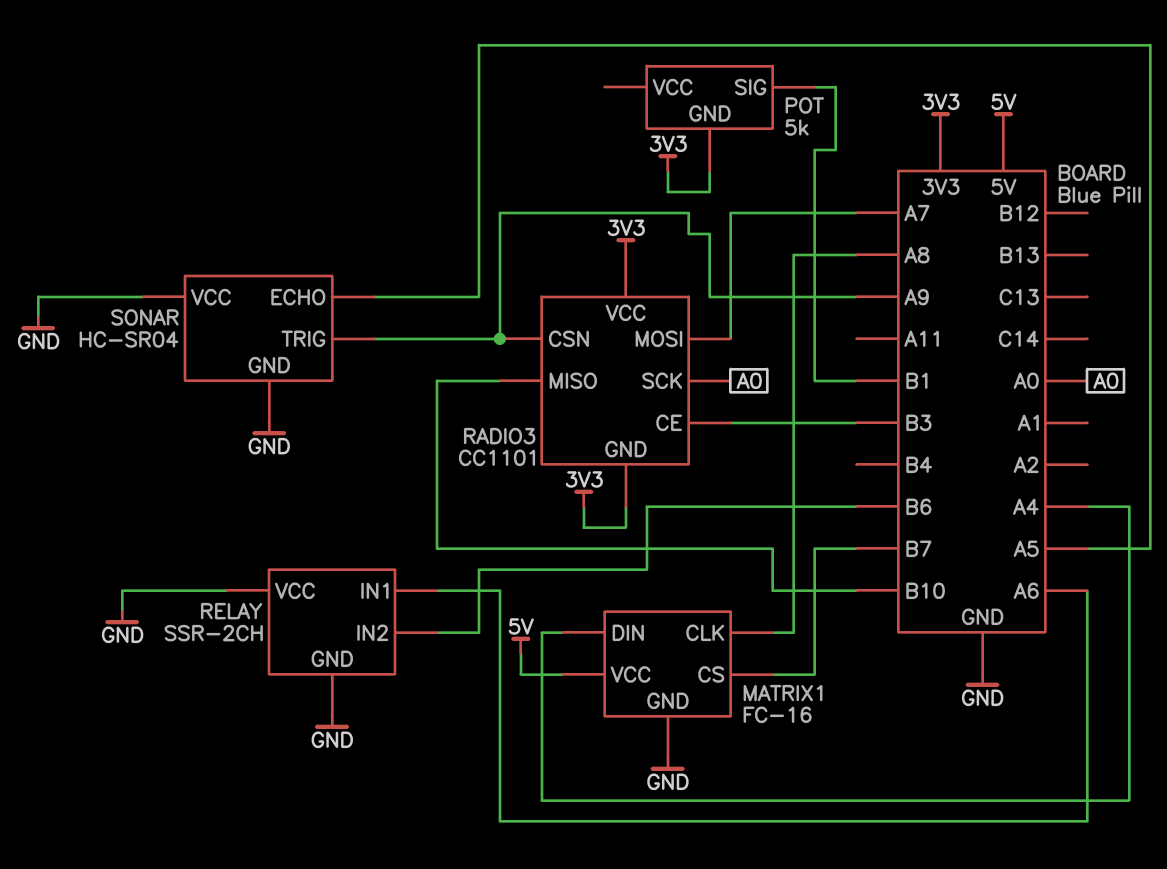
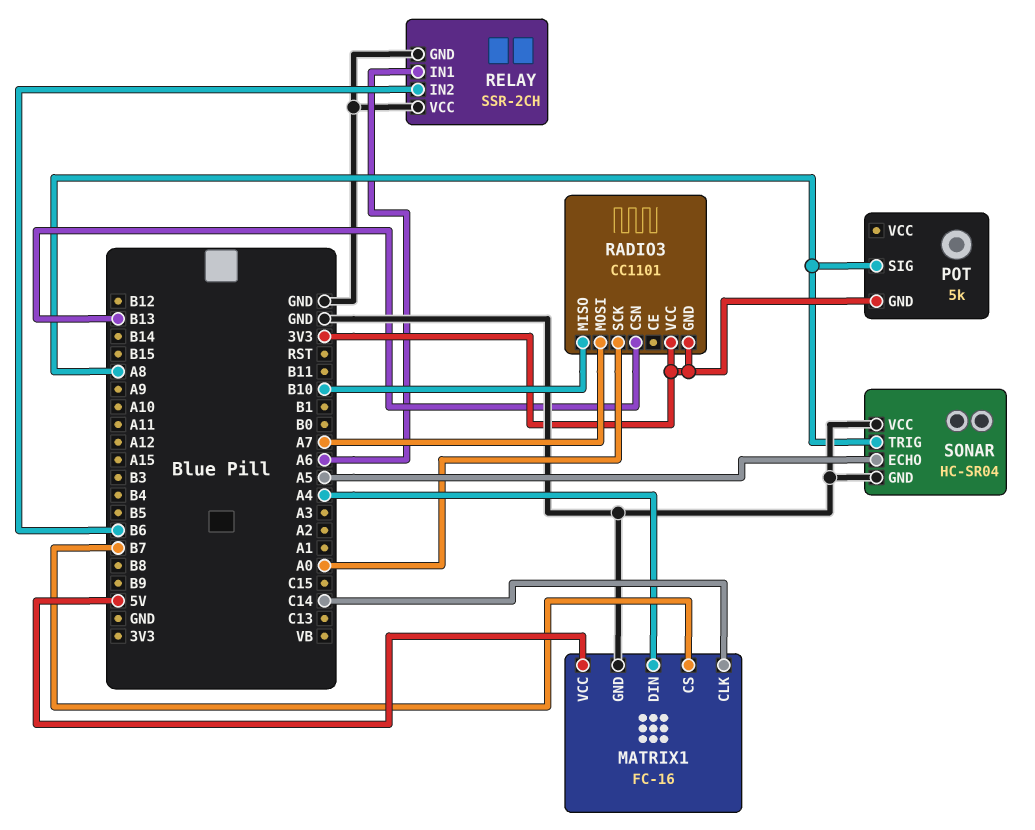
MATRIX1 pin CLK: A8 -> C14
POT pin SIG: B1 -> A8
RADIO3 pin CE: B3 -> none
RADIO3 pin CSN: A9 -> B13
SONAR pin TRIG: A9 -> A8

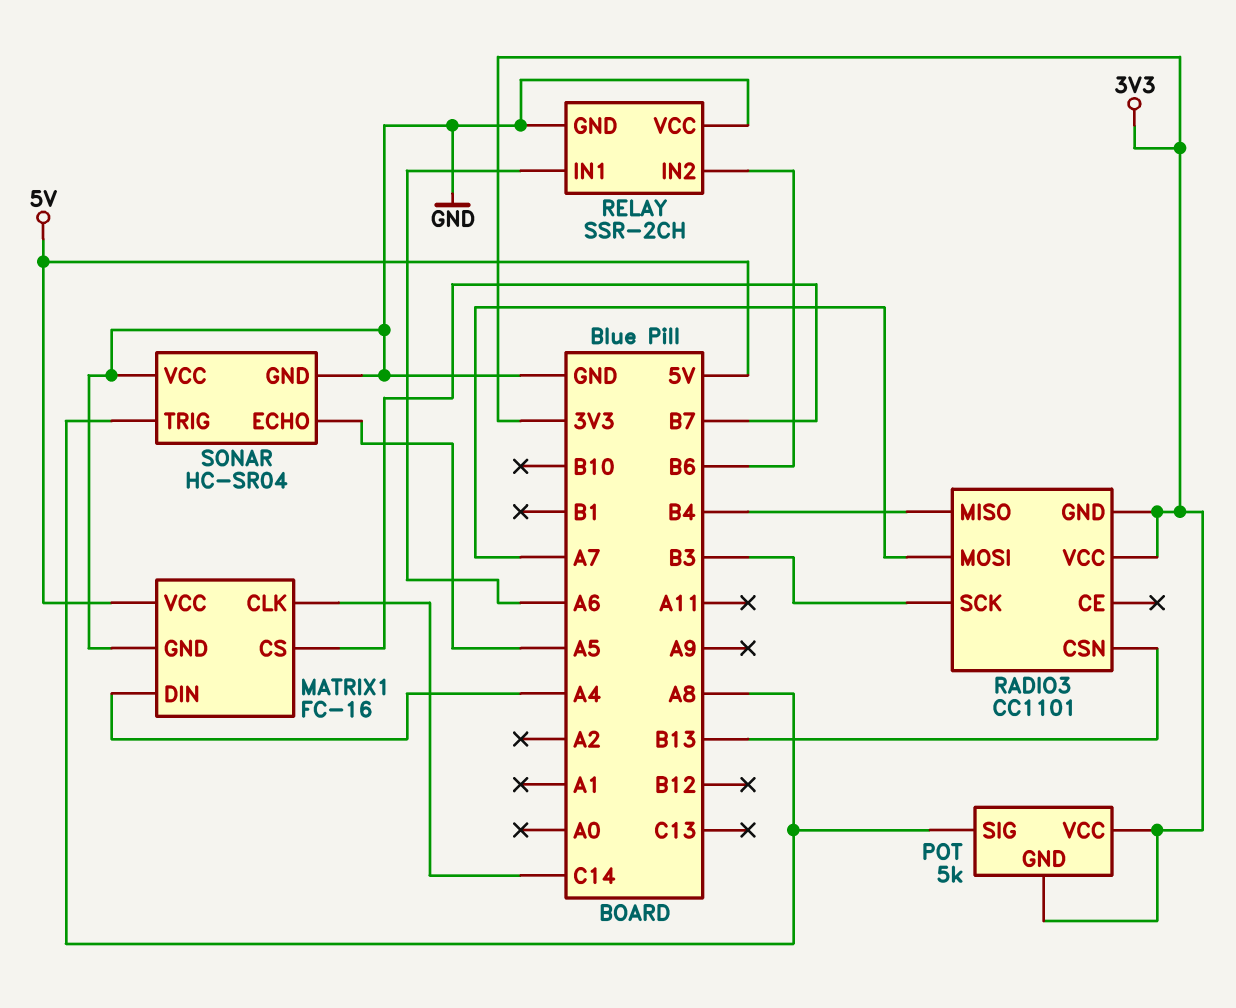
POT pin VCC: none -> 3V3
RADIO3 pin MISO: B10 -> B4
RADIO3 pin SCK: A0 -> B3

